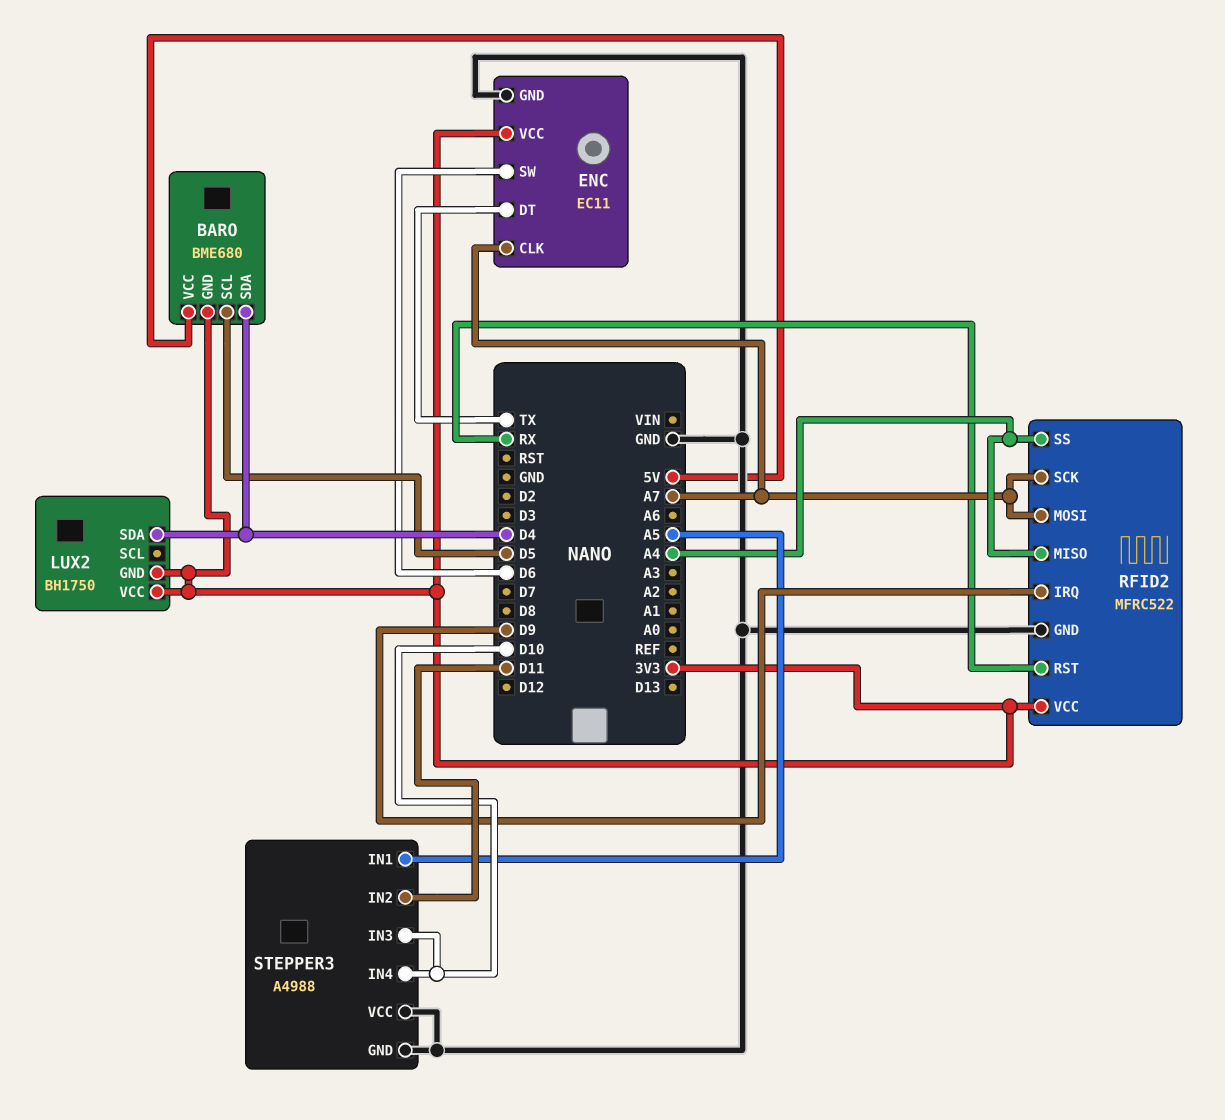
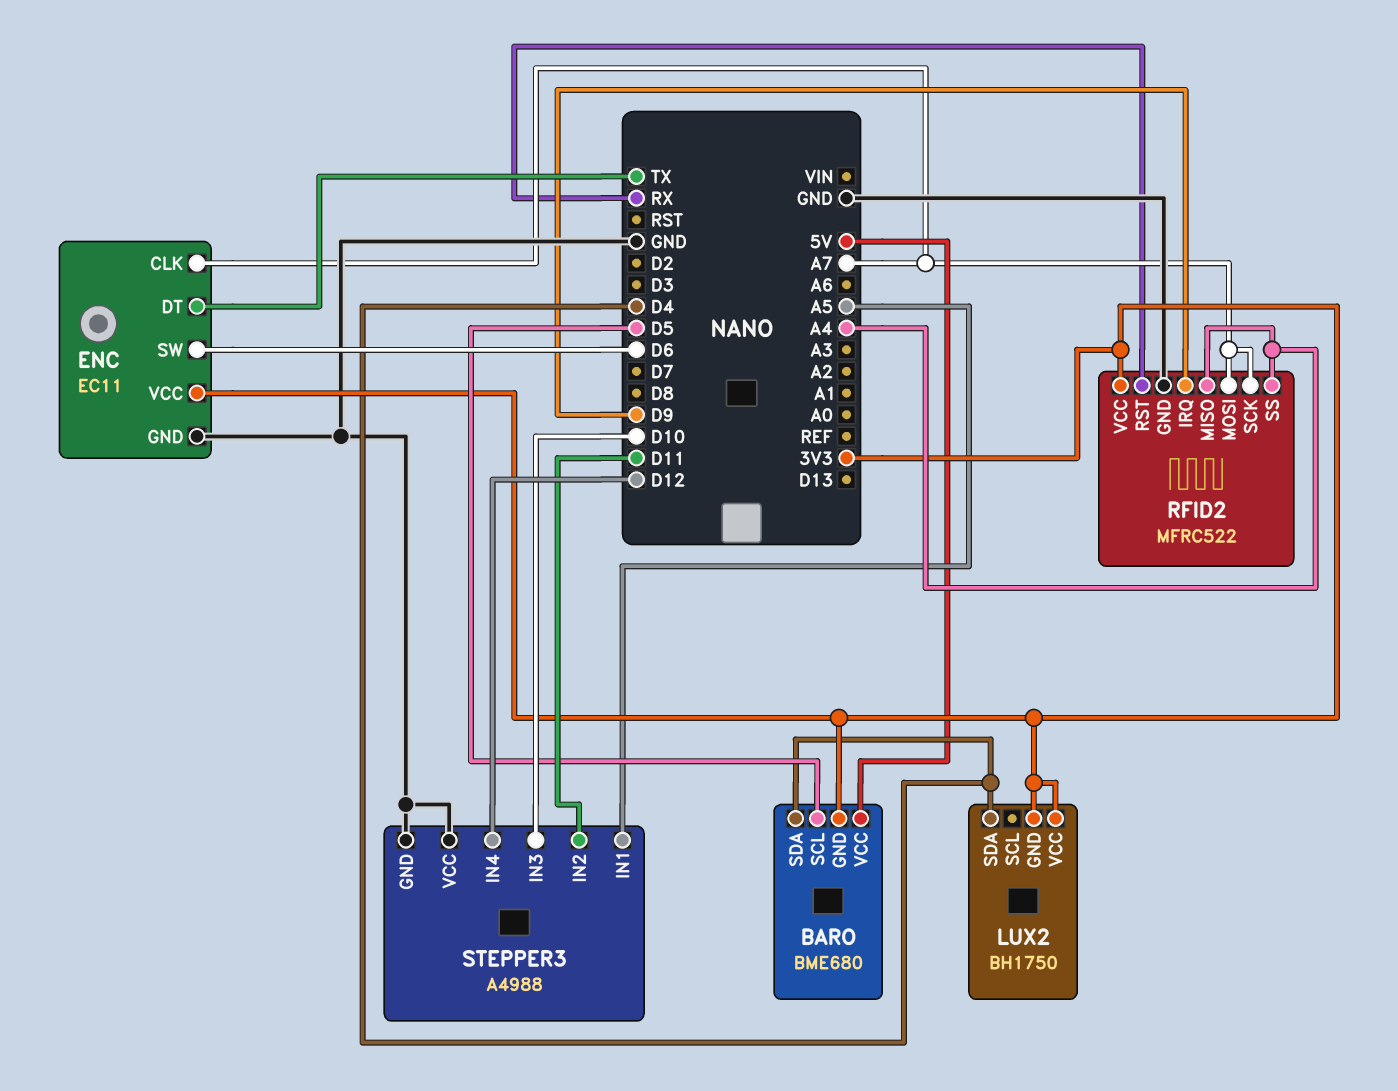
STEPPER3 pin IN4: D10 -> D12

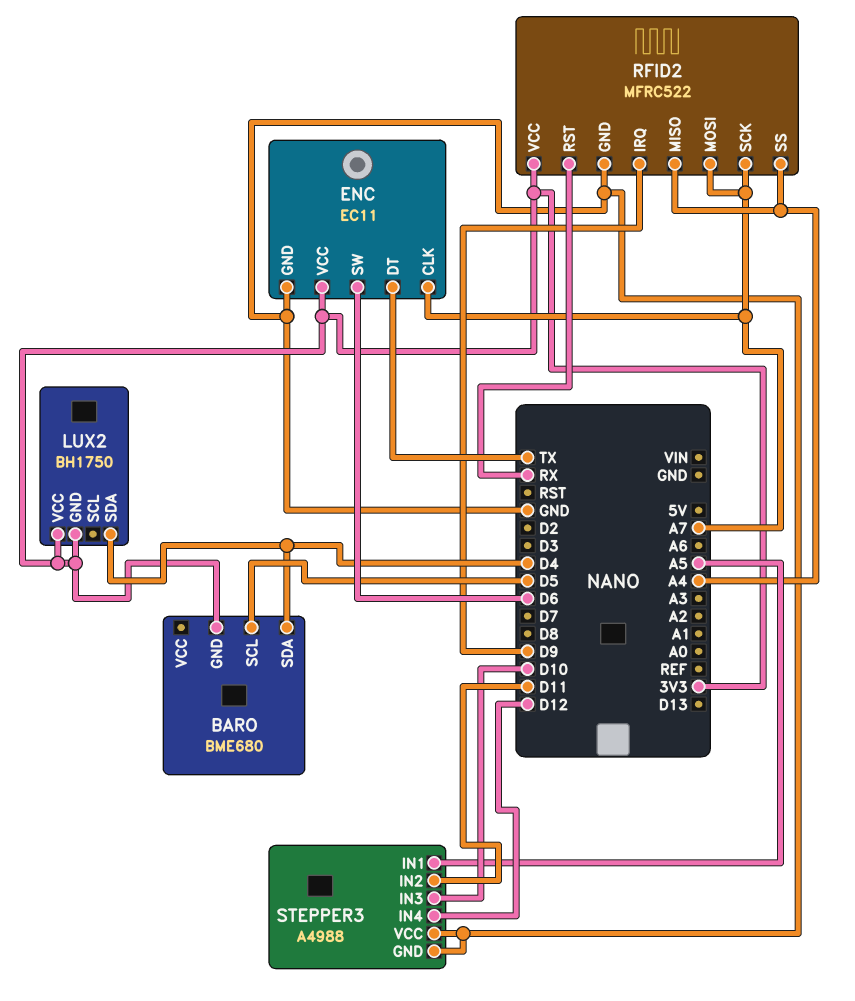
BARO pin VCC: 5V -> none

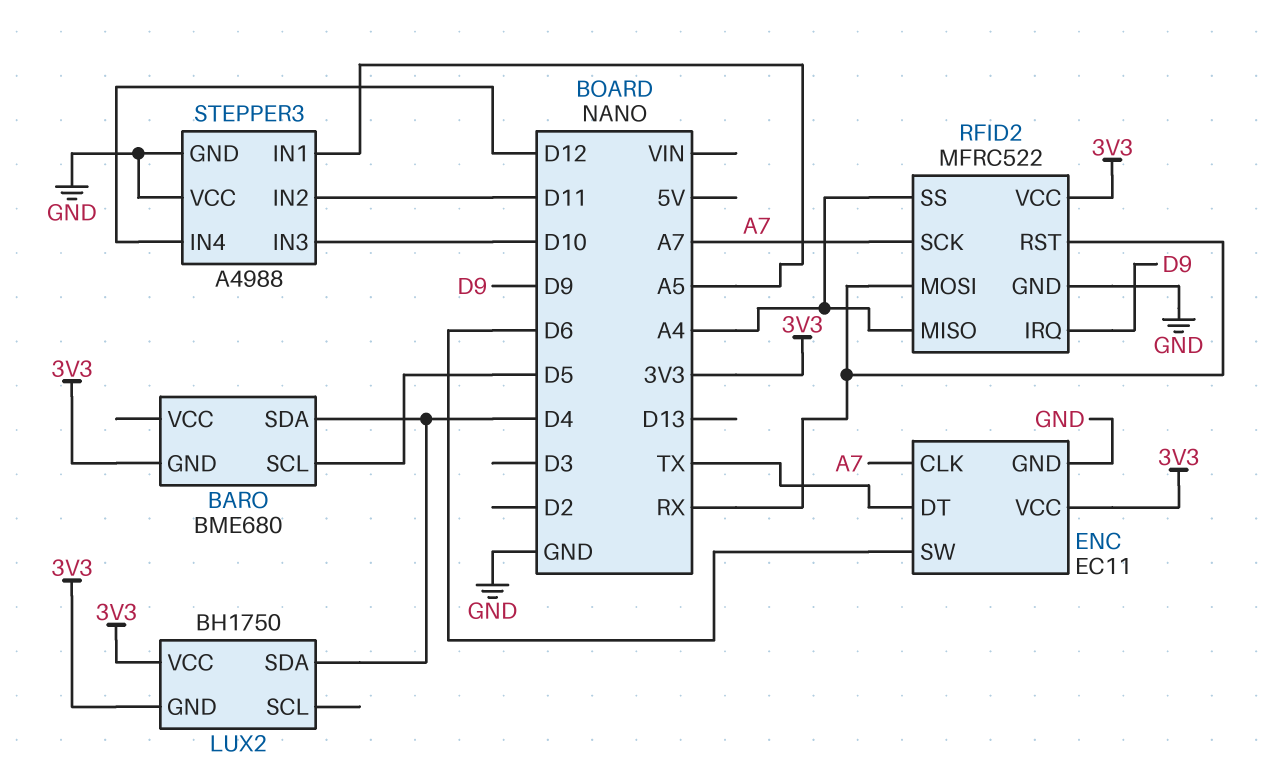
RFID2 pin MOSI: A7 -> RX

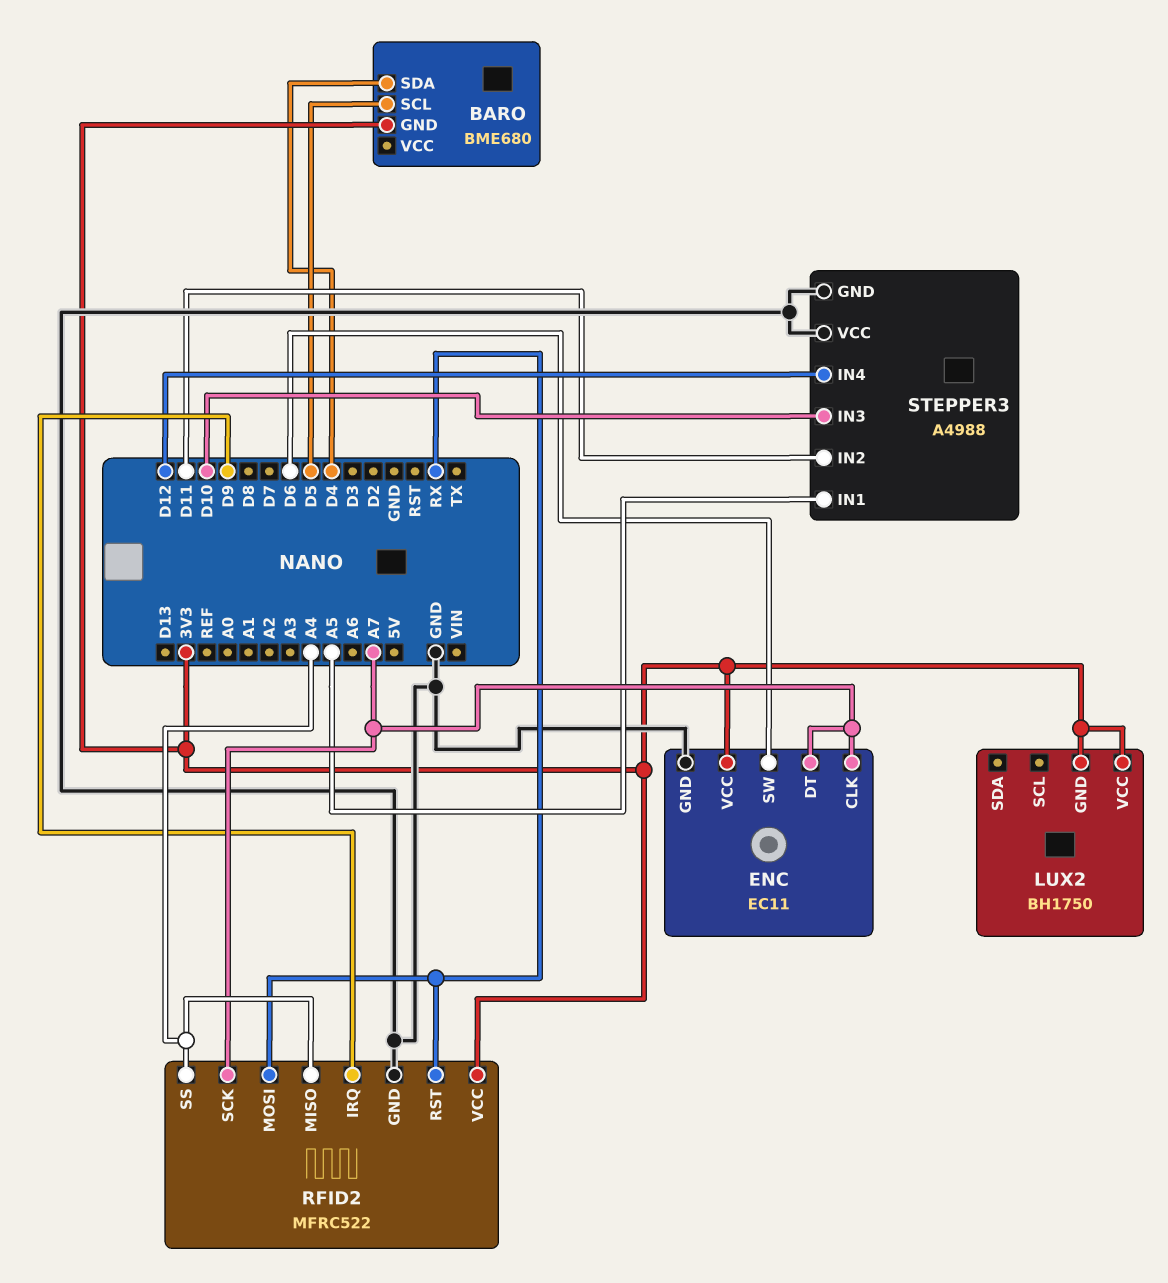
ENC pin DT: TX -> A7
LUX2 pin SDA: D4 -> none

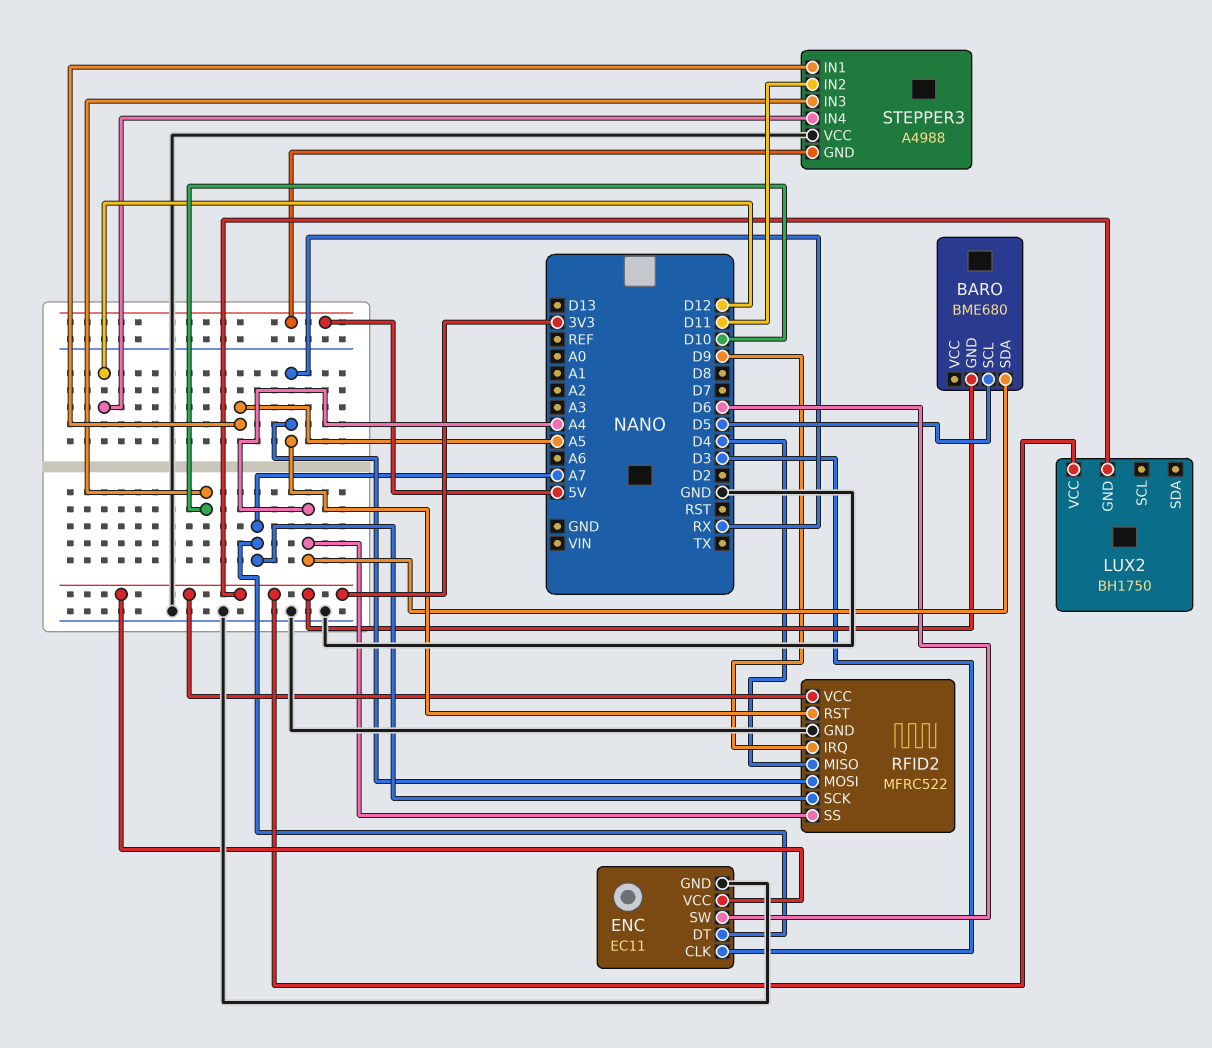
BARO pin SDA: D4 -> A4
ENC pin CLK: A7 -> D3
RFID2 pin MISO: A4 -> D4
STEPPER3 pin GND: GND -> 5V

